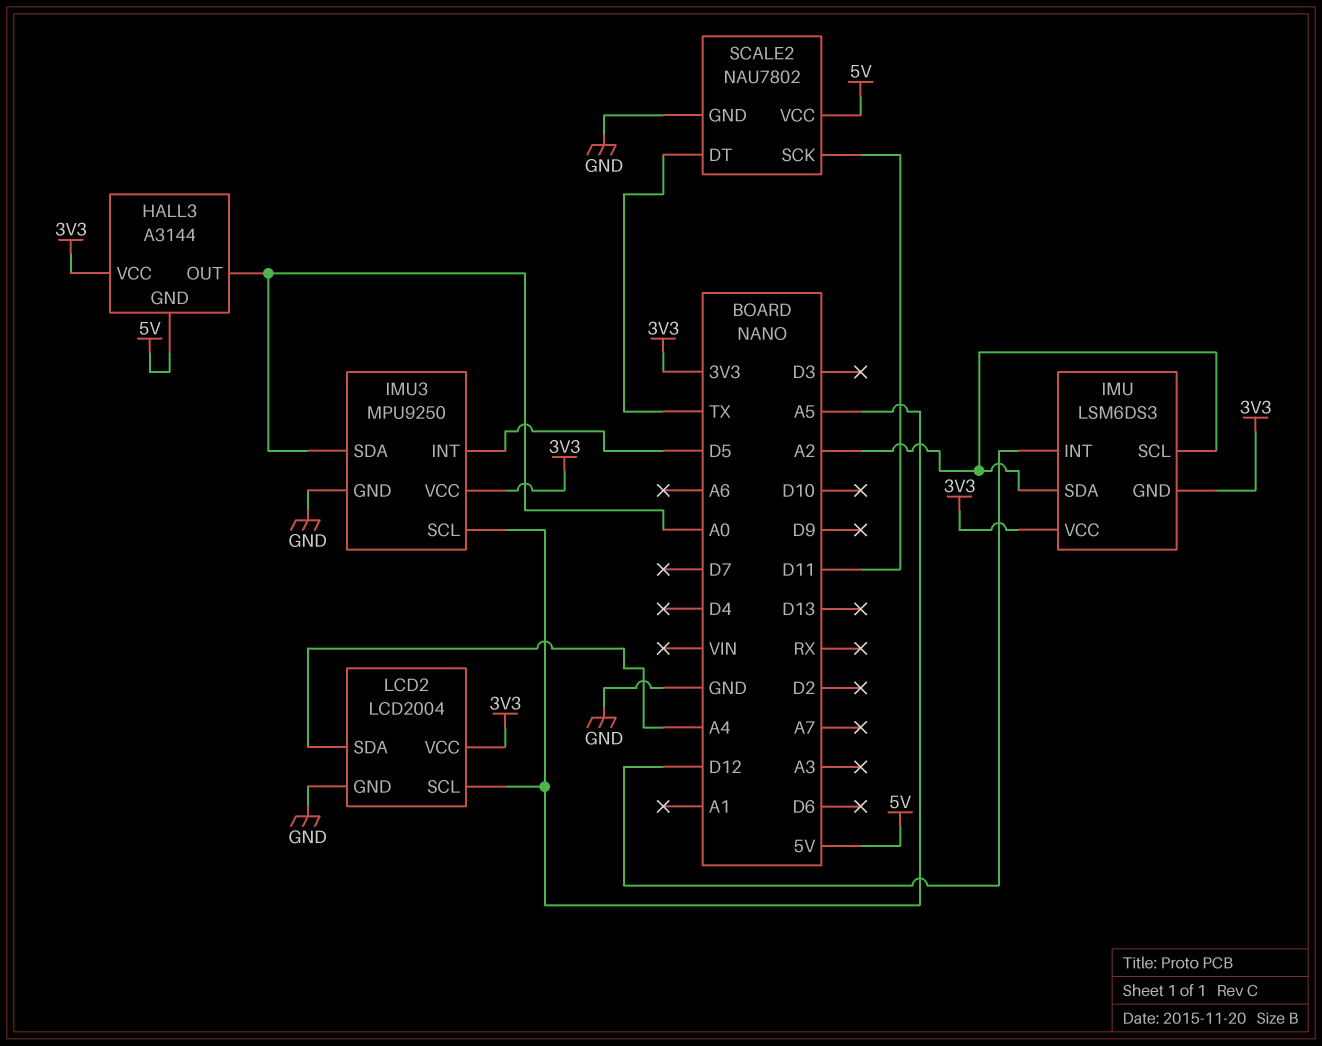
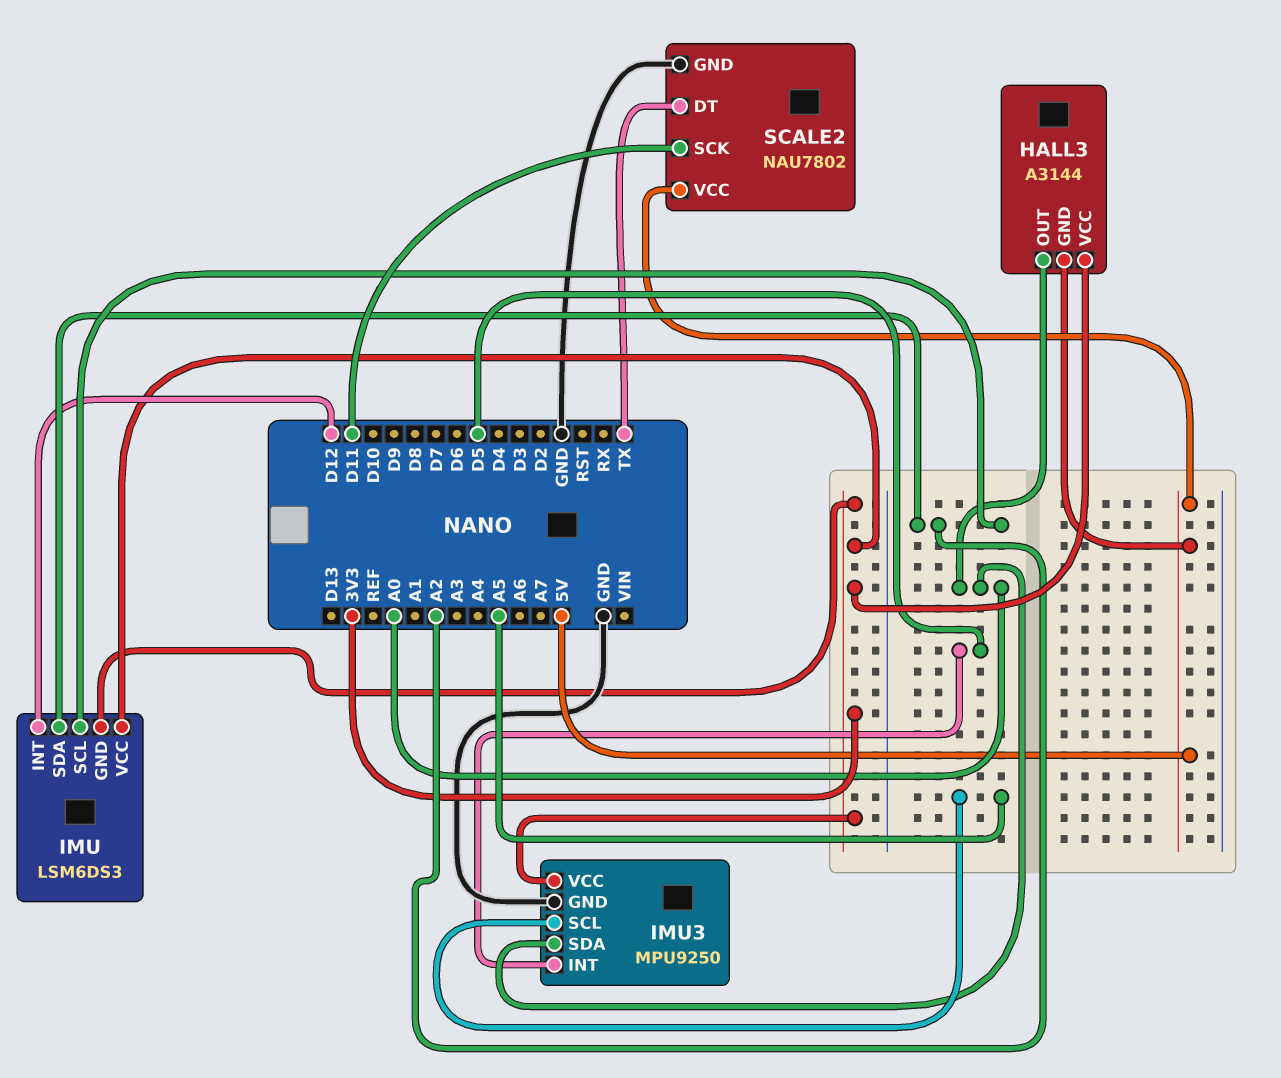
LCD2: LCD2004 -> none
LCD2 pin GND: GND -> none
LCD2 pin SCL: A5 -> none
LCD2 pin SDA: A4 -> none
LCD2 pin VCC: 3V3 -> none

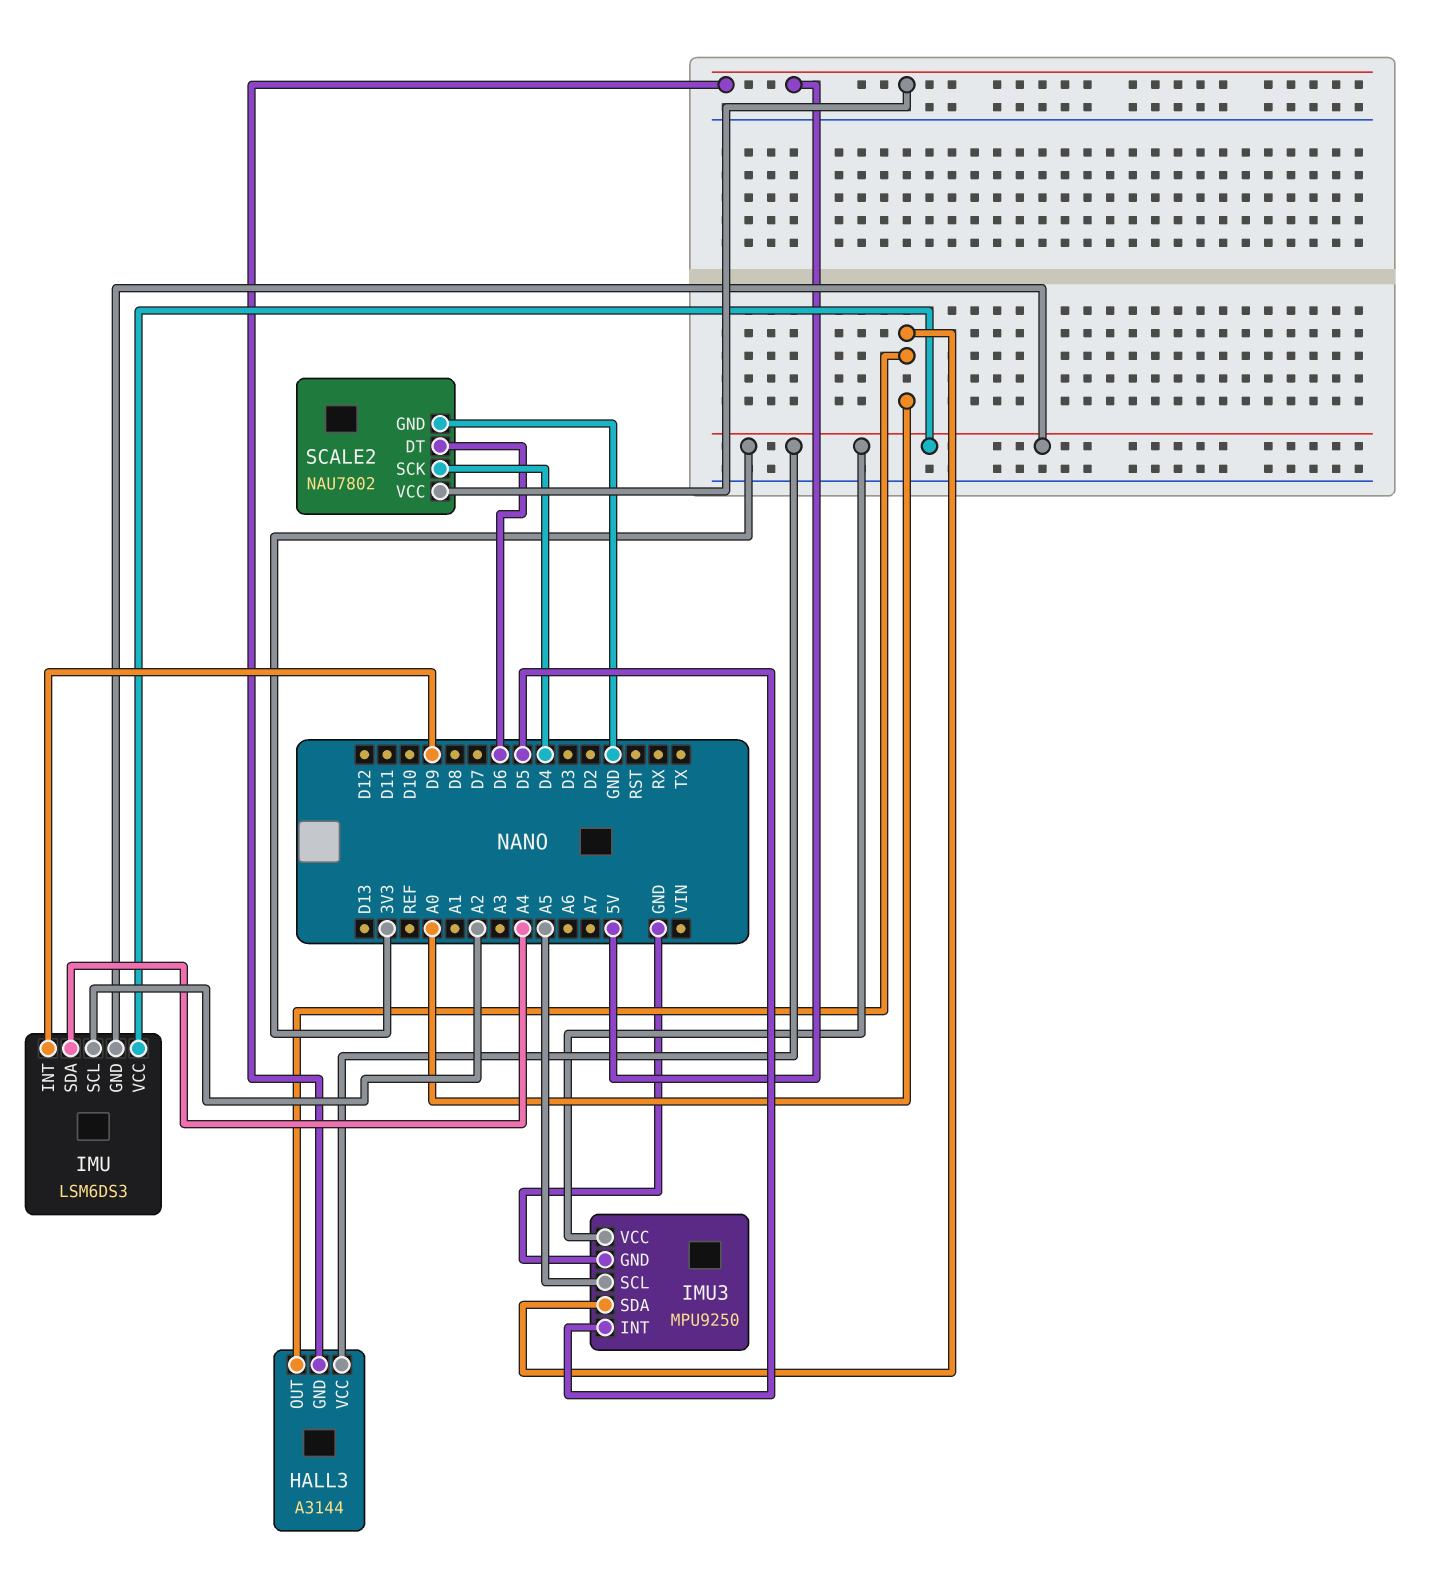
IMU pin INT: D12 -> D9
IMU pin SDA: A2 -> A4
SCALE2 pin DT: TX -> D6
SCALE2 pin SCK: D11 -> D4

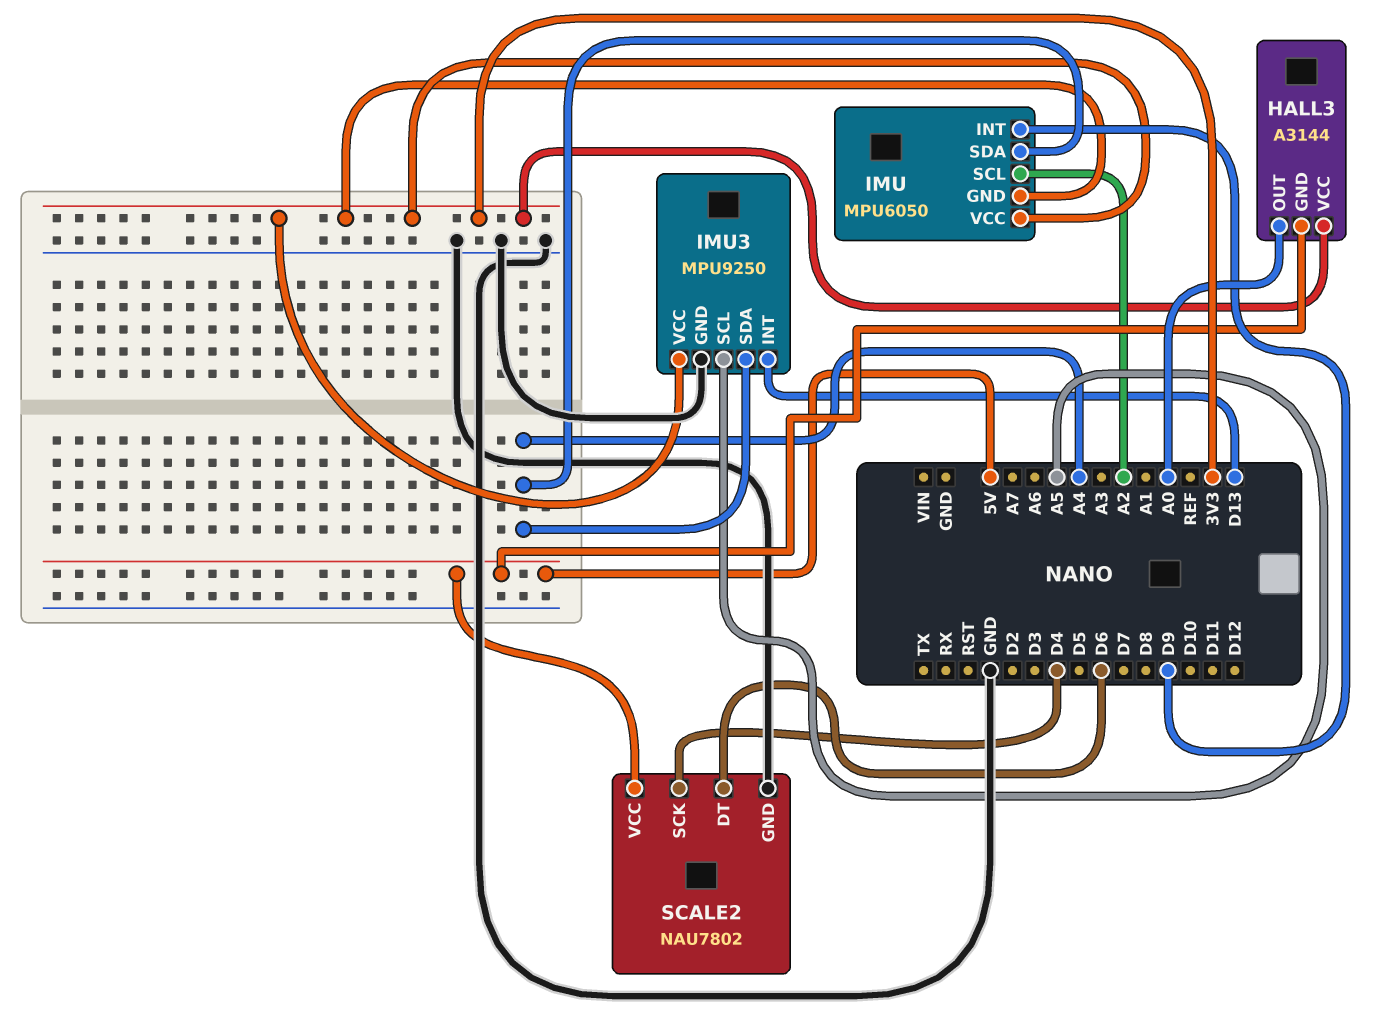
IMU: LSM6DS3 -> MPU6050
IMU3 pin INT: D5 -> D13
IMU3 pin SDA: A0 -> A4

